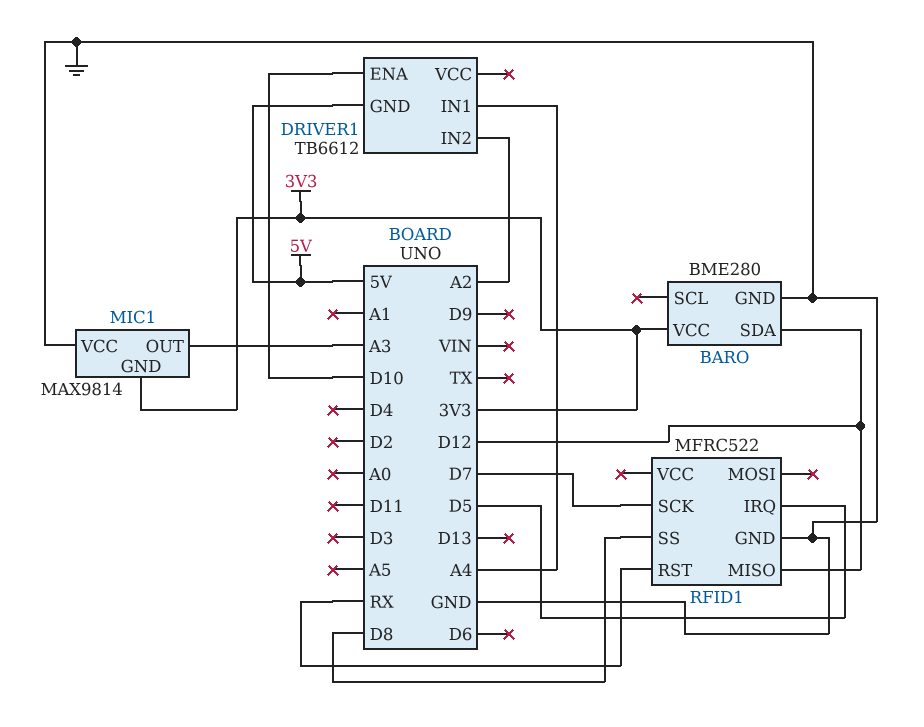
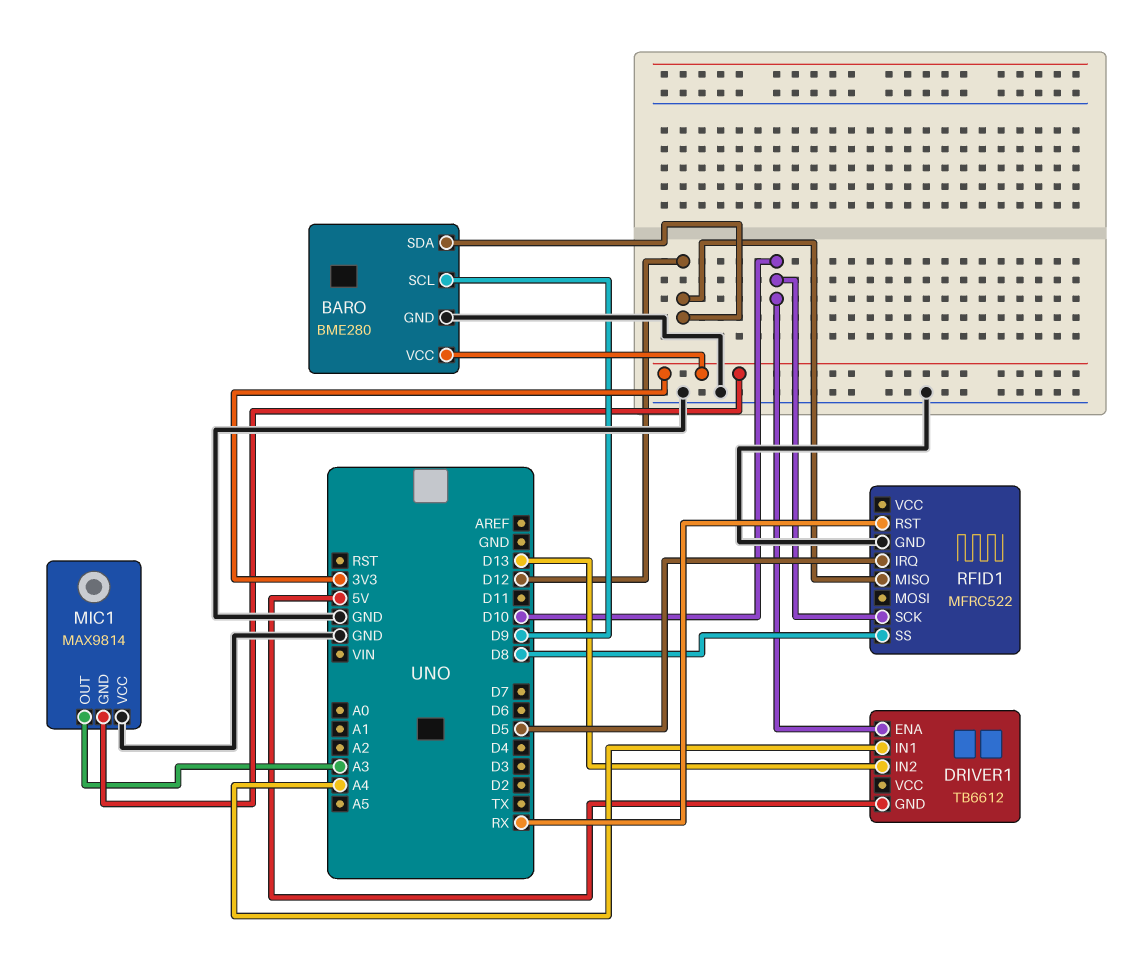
BARO pin SCL: none -> D9
DRIVER1 pin IN2: A2 -> D13
RFID1 pin SCK: D7 -> D10

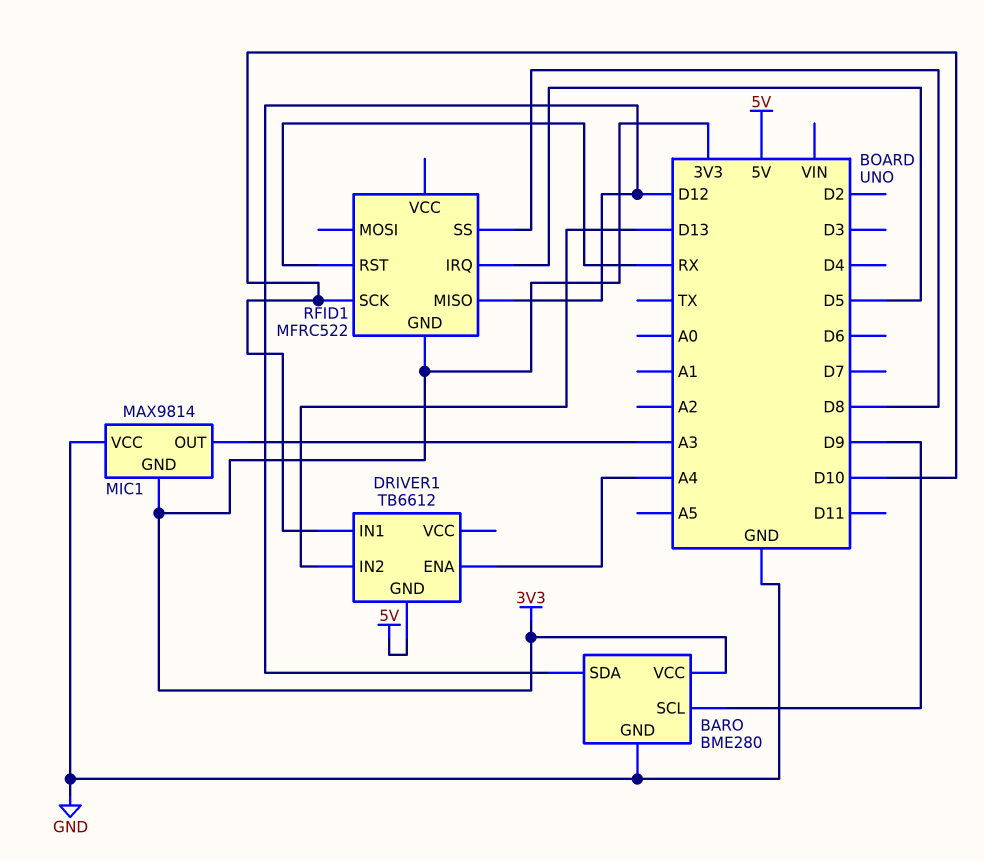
DRIVER1 pin ENA: D10 -> A4
DRIVER1 pin IN1: A4 -> D10
RFID1 pin GND: GND -> 3V3

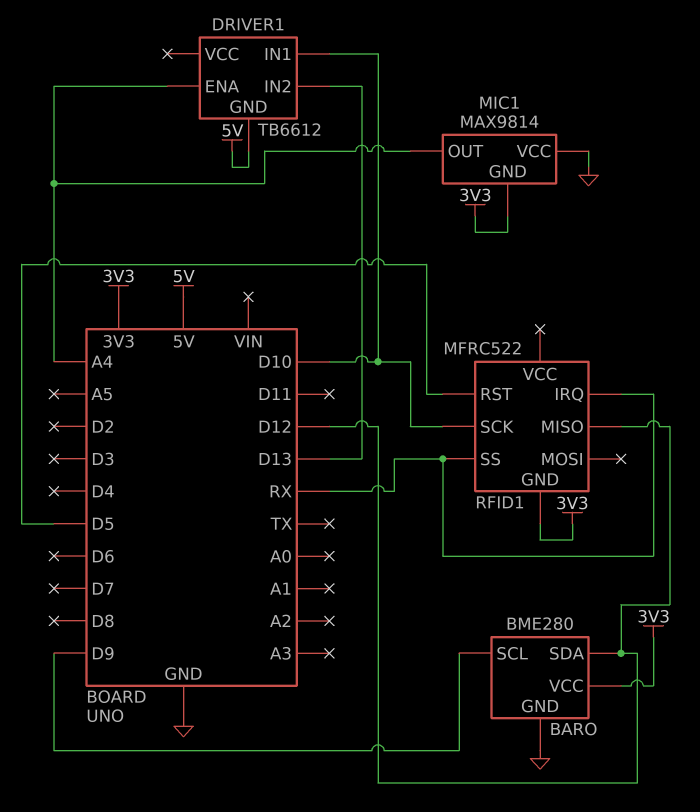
MIC1 pin OUT: A3 -> A4
RFID1 pin IRQ: D5 -> RX
RFID1 pin RST: RX -> D5
RFID1 pin SS: D8 -> RX

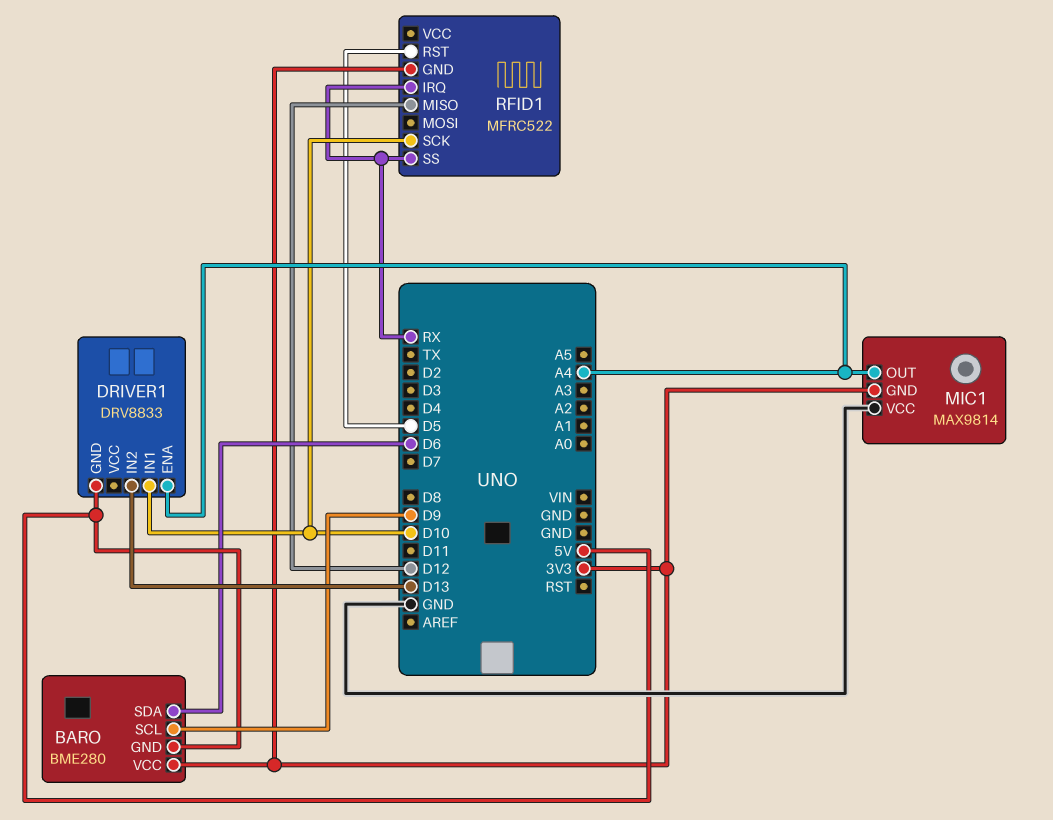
BARO pin GND: GND -> 5V
BARO pin SDA: D12 -> D6
DRIVER1: TB6612 -> DRV8833

